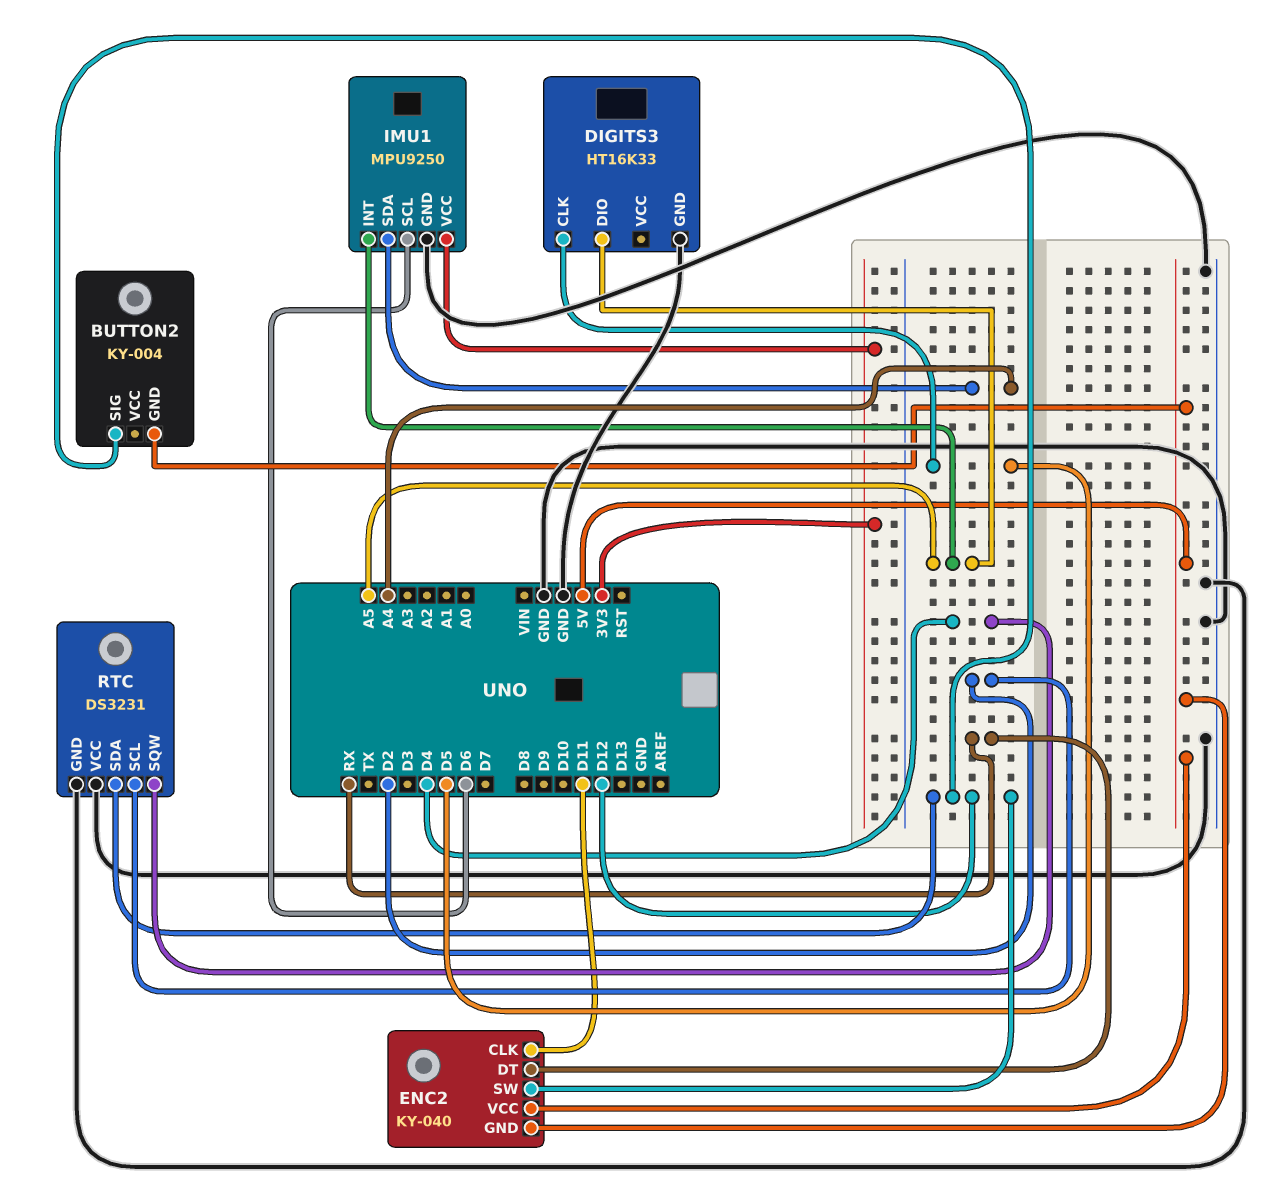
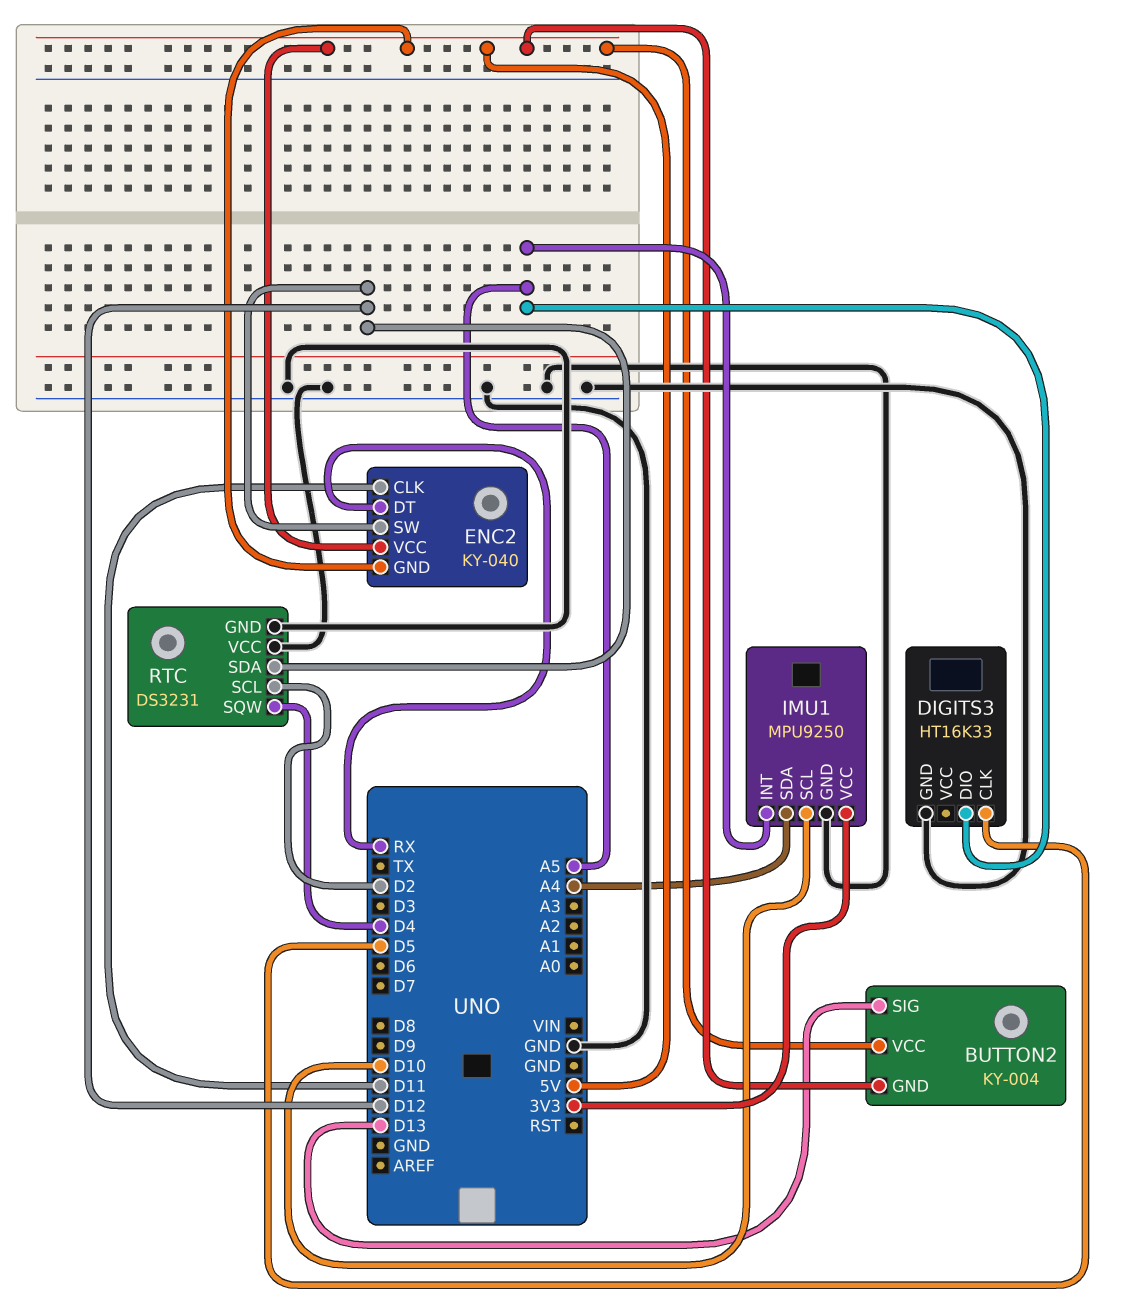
BUTTON2 pin SIG: D12 -> D13
BUTTON2 pin VCC: none -> 5V
IMU1 pin SCL: D6 -> D10

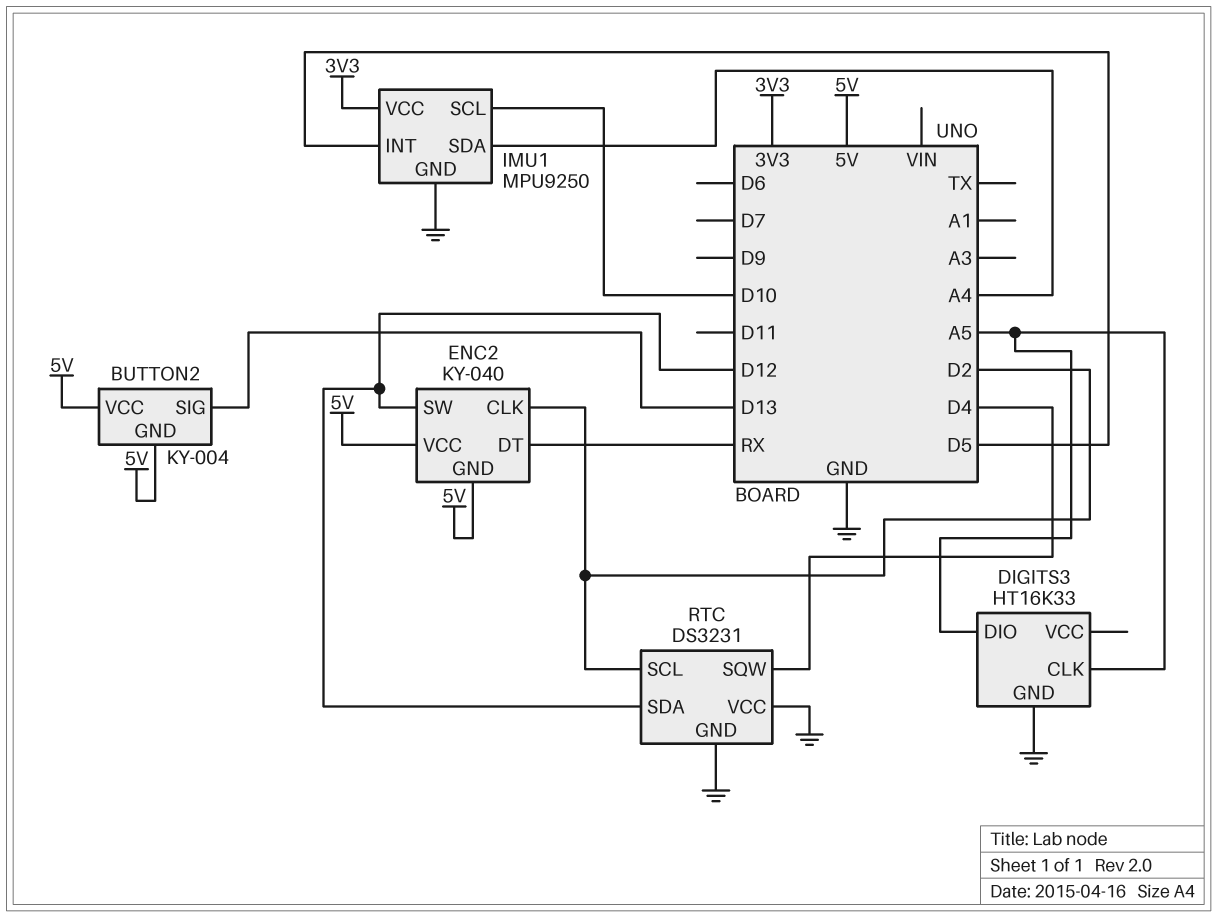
DIGITS3 pin CLK: D5 -> A5
ENC2 pin CLK: D11 -> D2
IMU1 pin INT: A5 -> D5

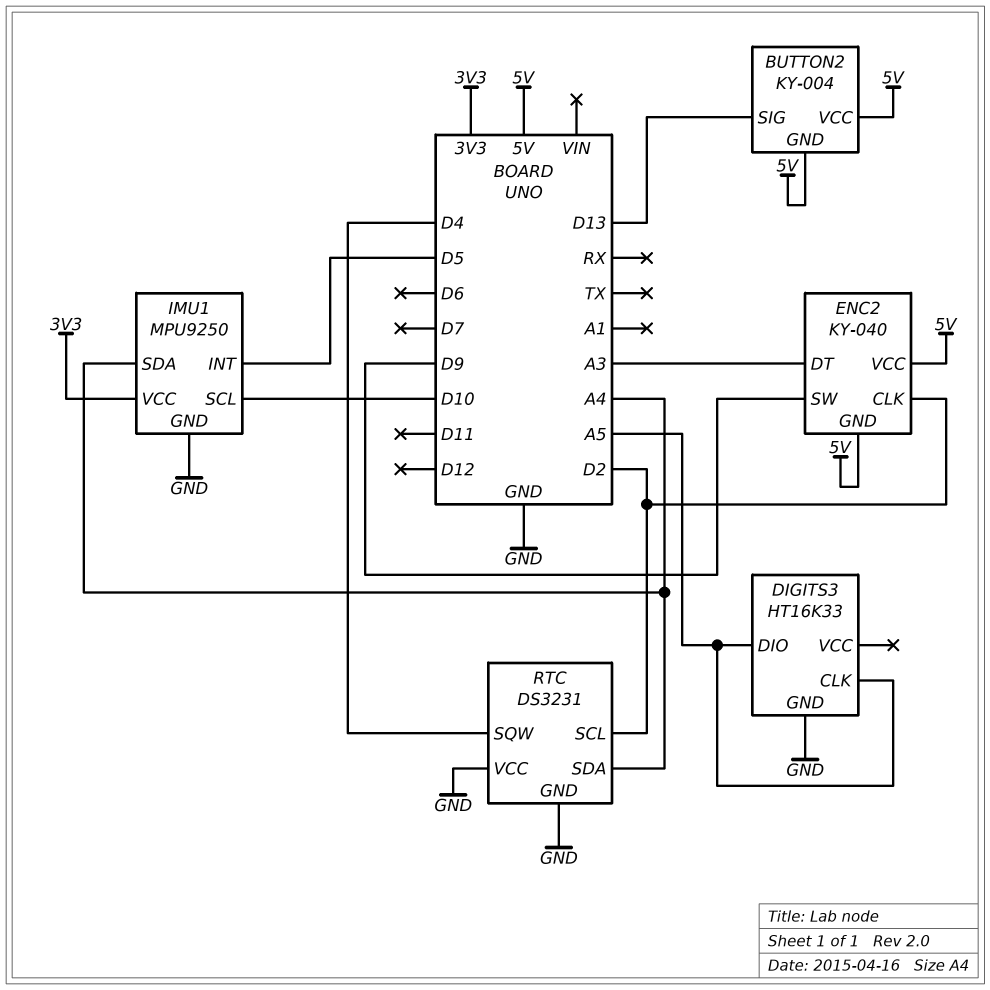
ENC2 pin DT: RX -> A3
ENC2 pin SW: D12 -> D9
RTC pin SDA: D12 -> A4

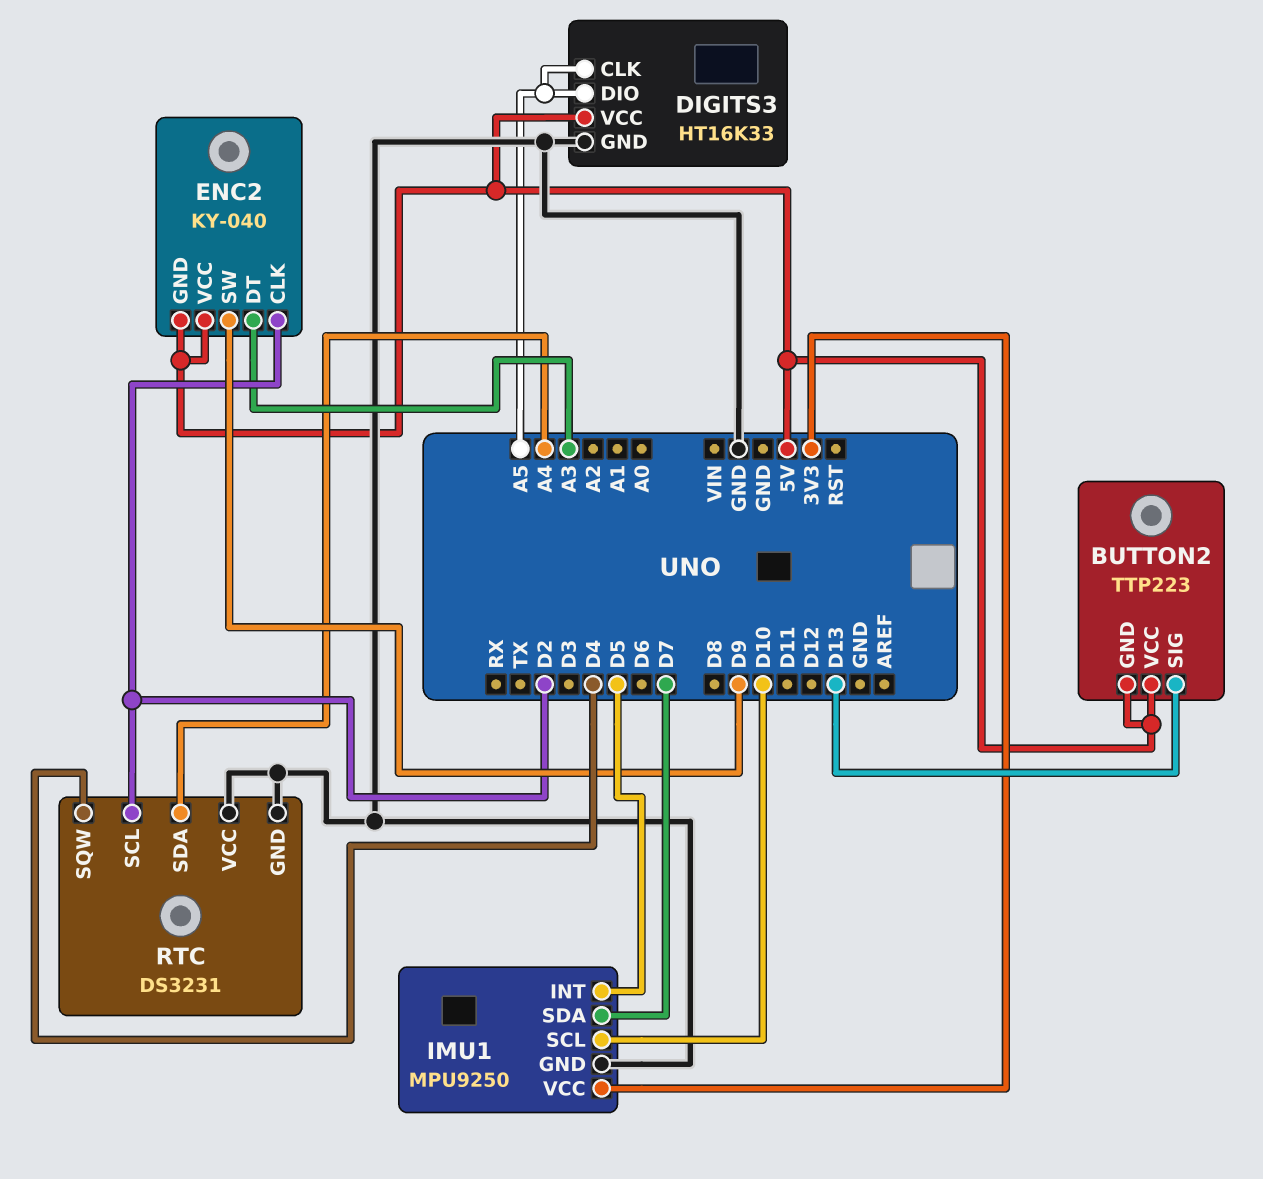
BUTTON2: KY-004 -> TTP223
DIGITS3 pin VCC: none -> 5V
IMU1 pin SDA: A4 -> D7

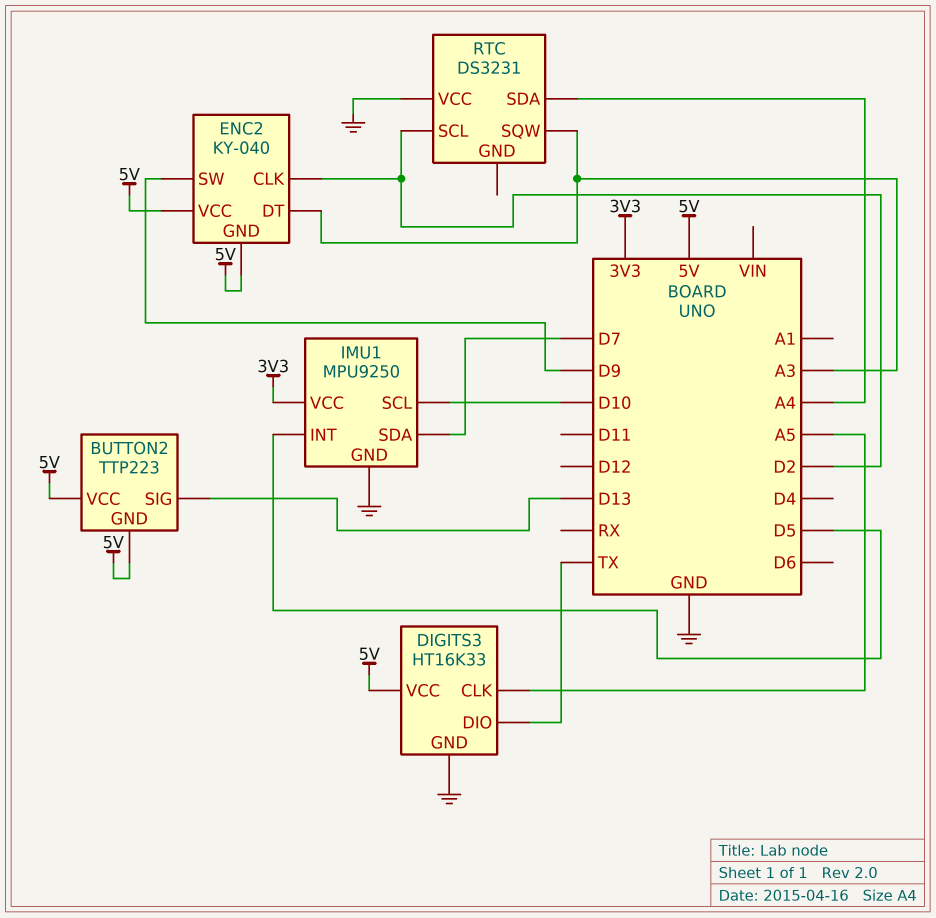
DIGITS3 pin DIO: A5 -> TX
RTC pin GND: GND -> none
RTC pin SQW: D4 -> A3

